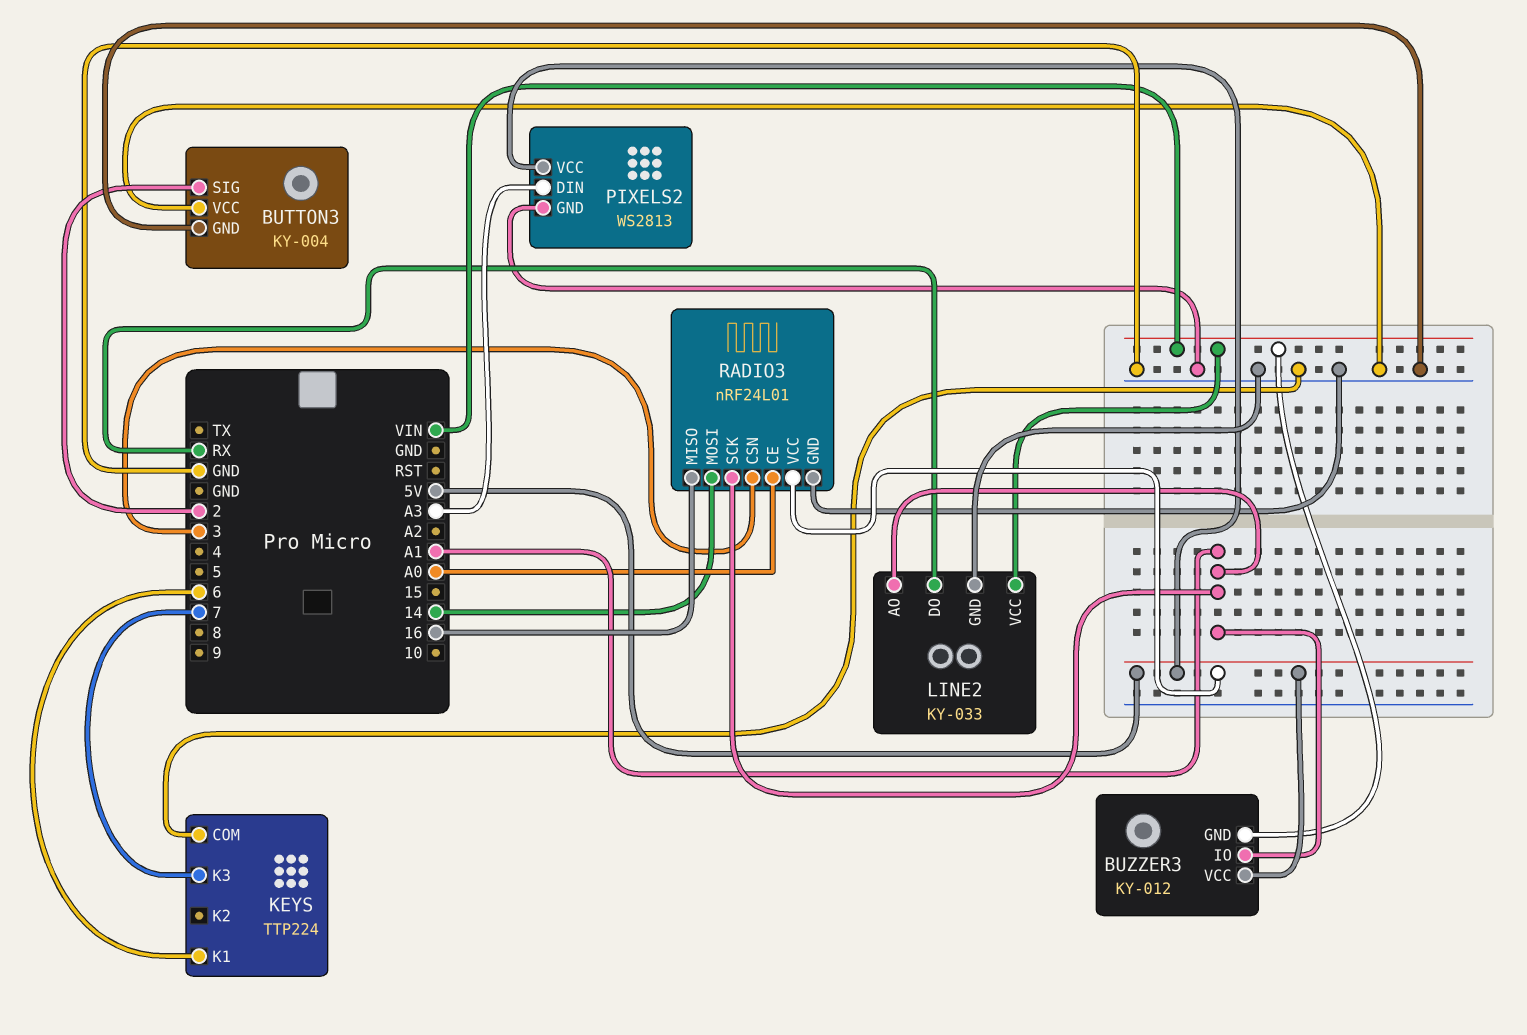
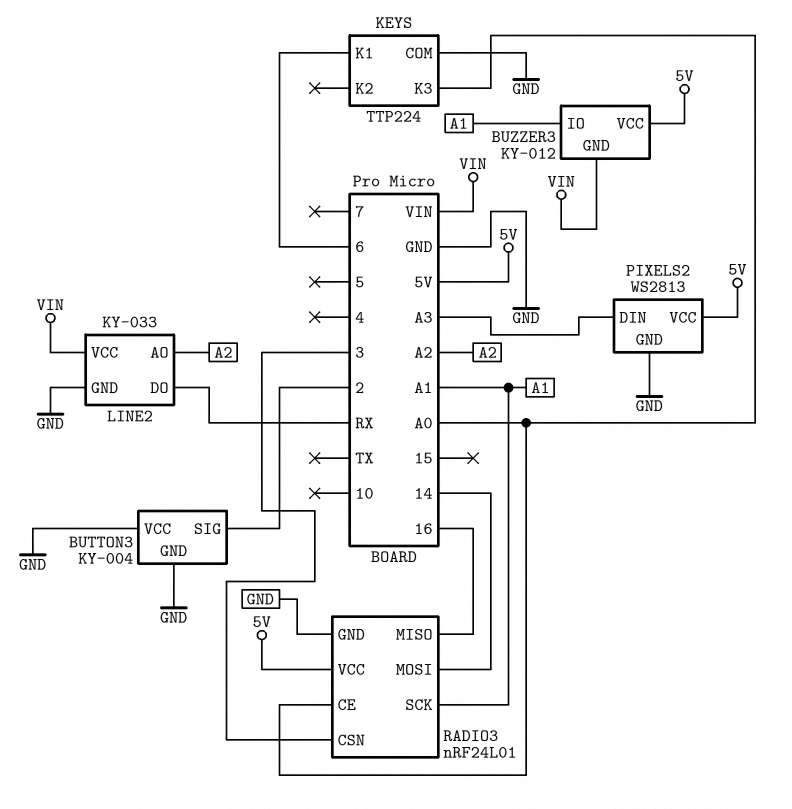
KEYS pin K3: 7 -> A0
LINE2 pin AO: A1 -> A2

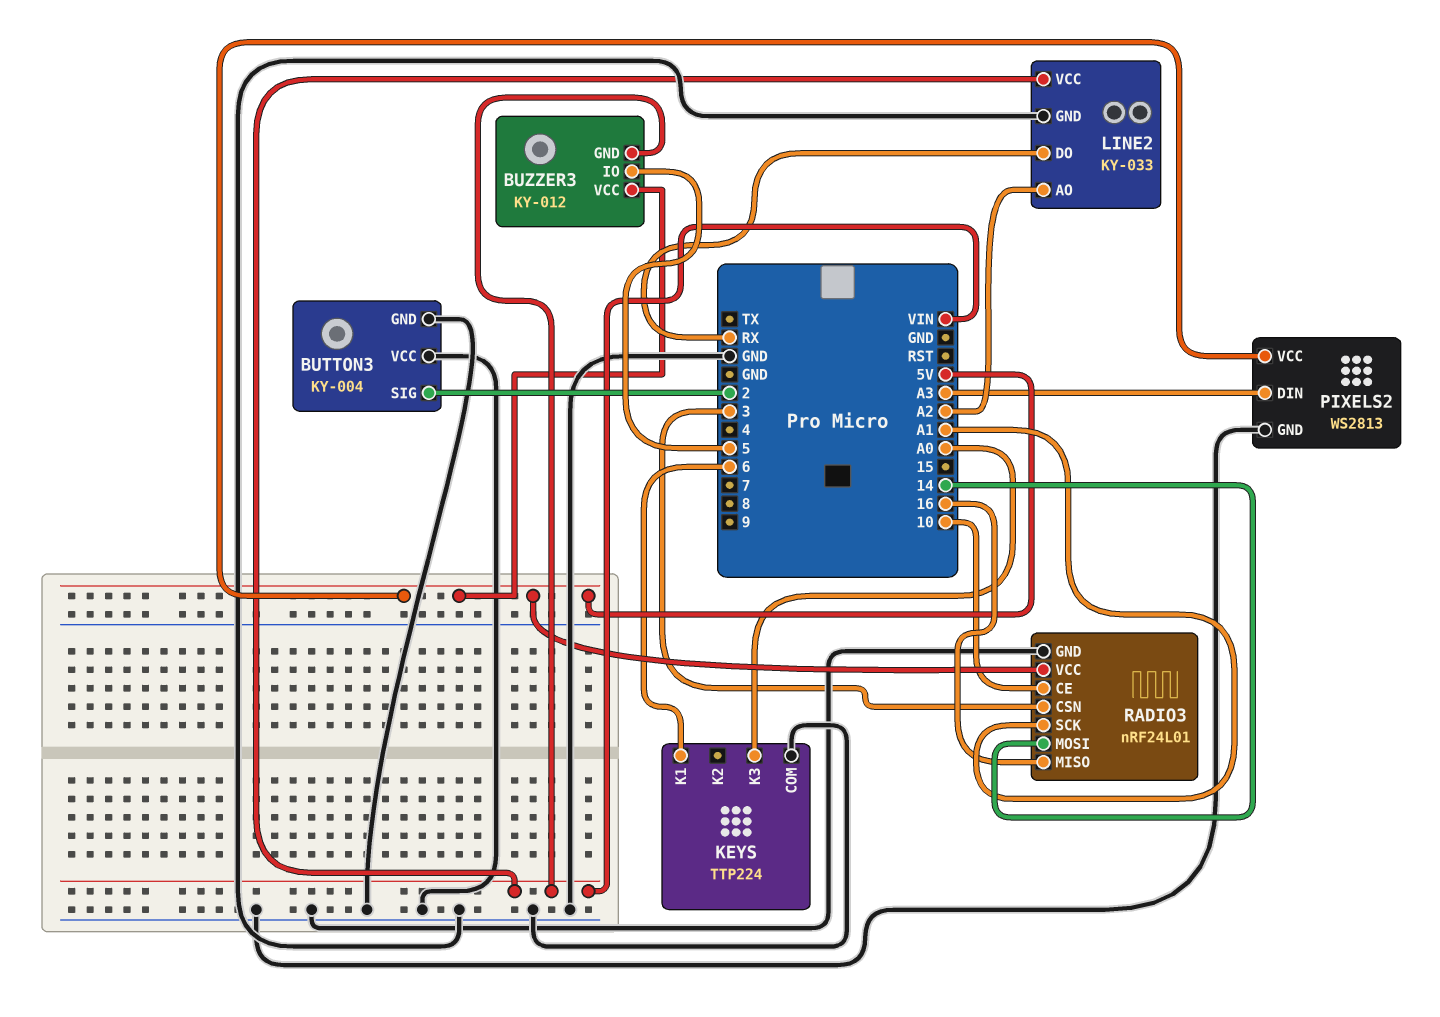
BUZZER3 pin IO: A1 -> 5
RADIO3 pin CE: A0 -> 10

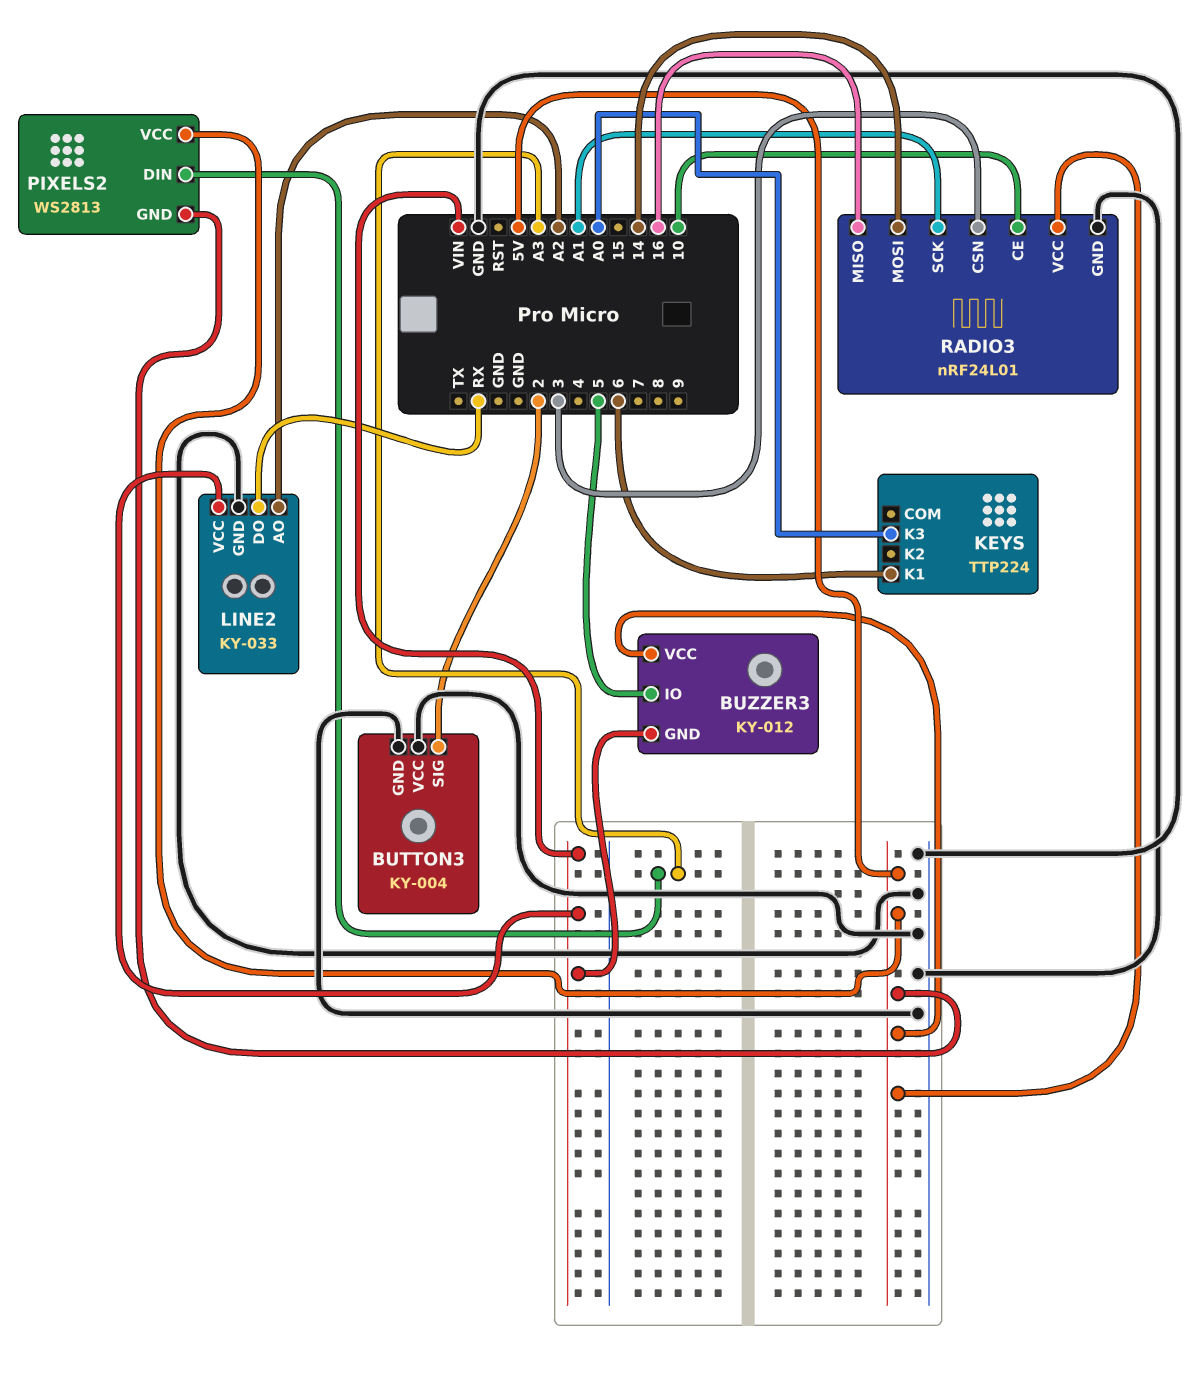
KEYS pin COM: GND -> none
PIXELS2 pin GND: GND -> 5V

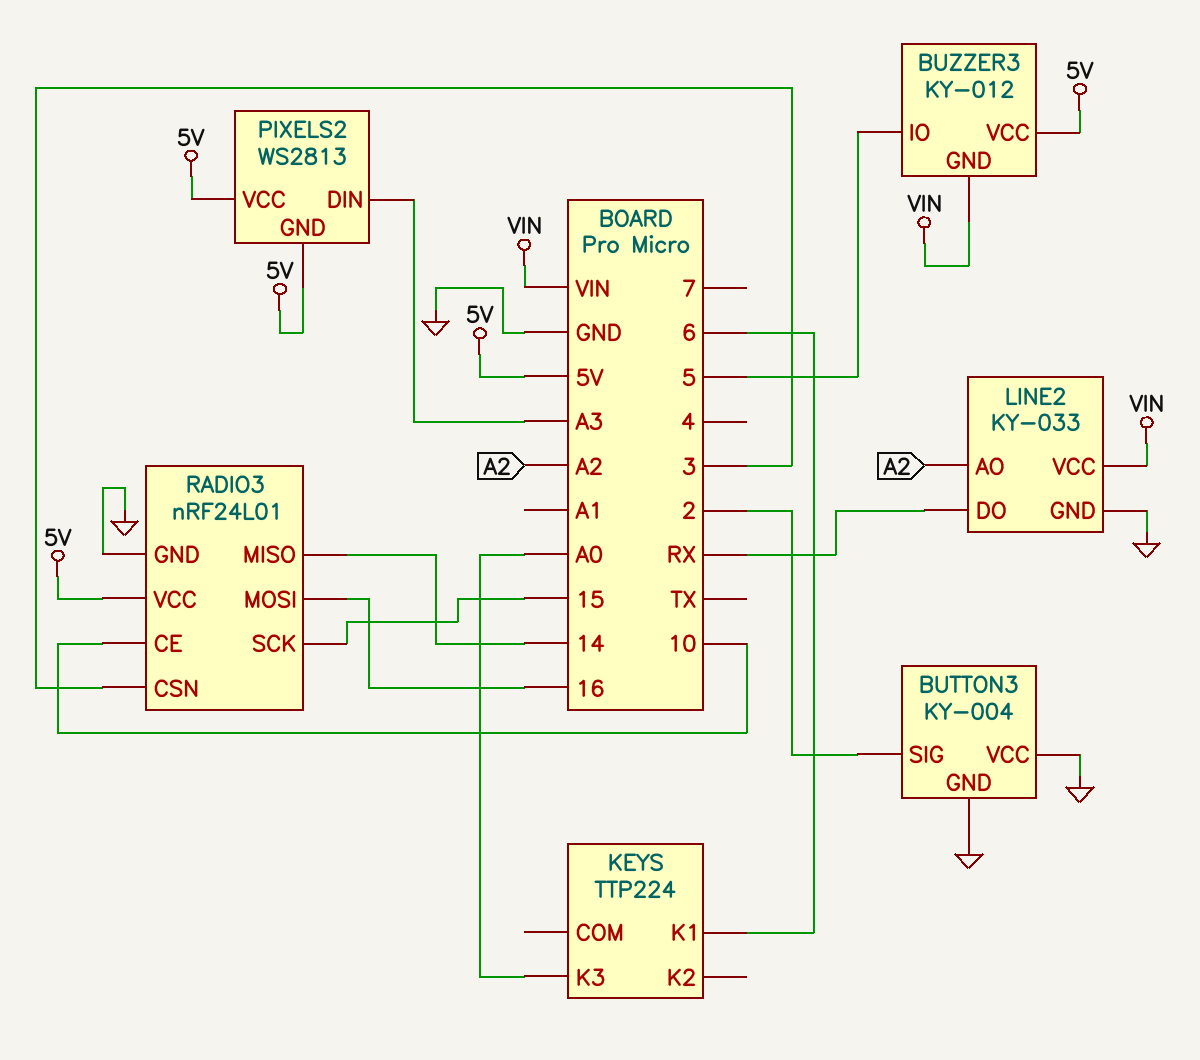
RADIO3 pin MISO: 16 -> 14
RADIO3 pin MOSI: 14 -> 16
RADIO3 pin SCK: A1 -> 15

